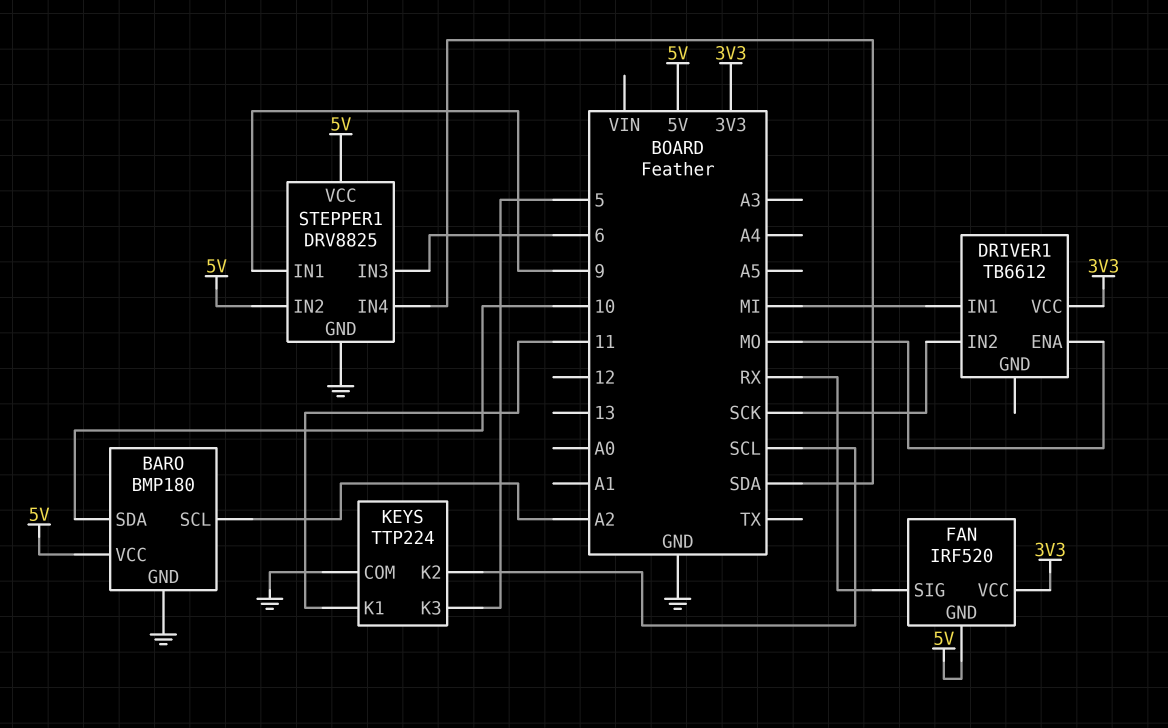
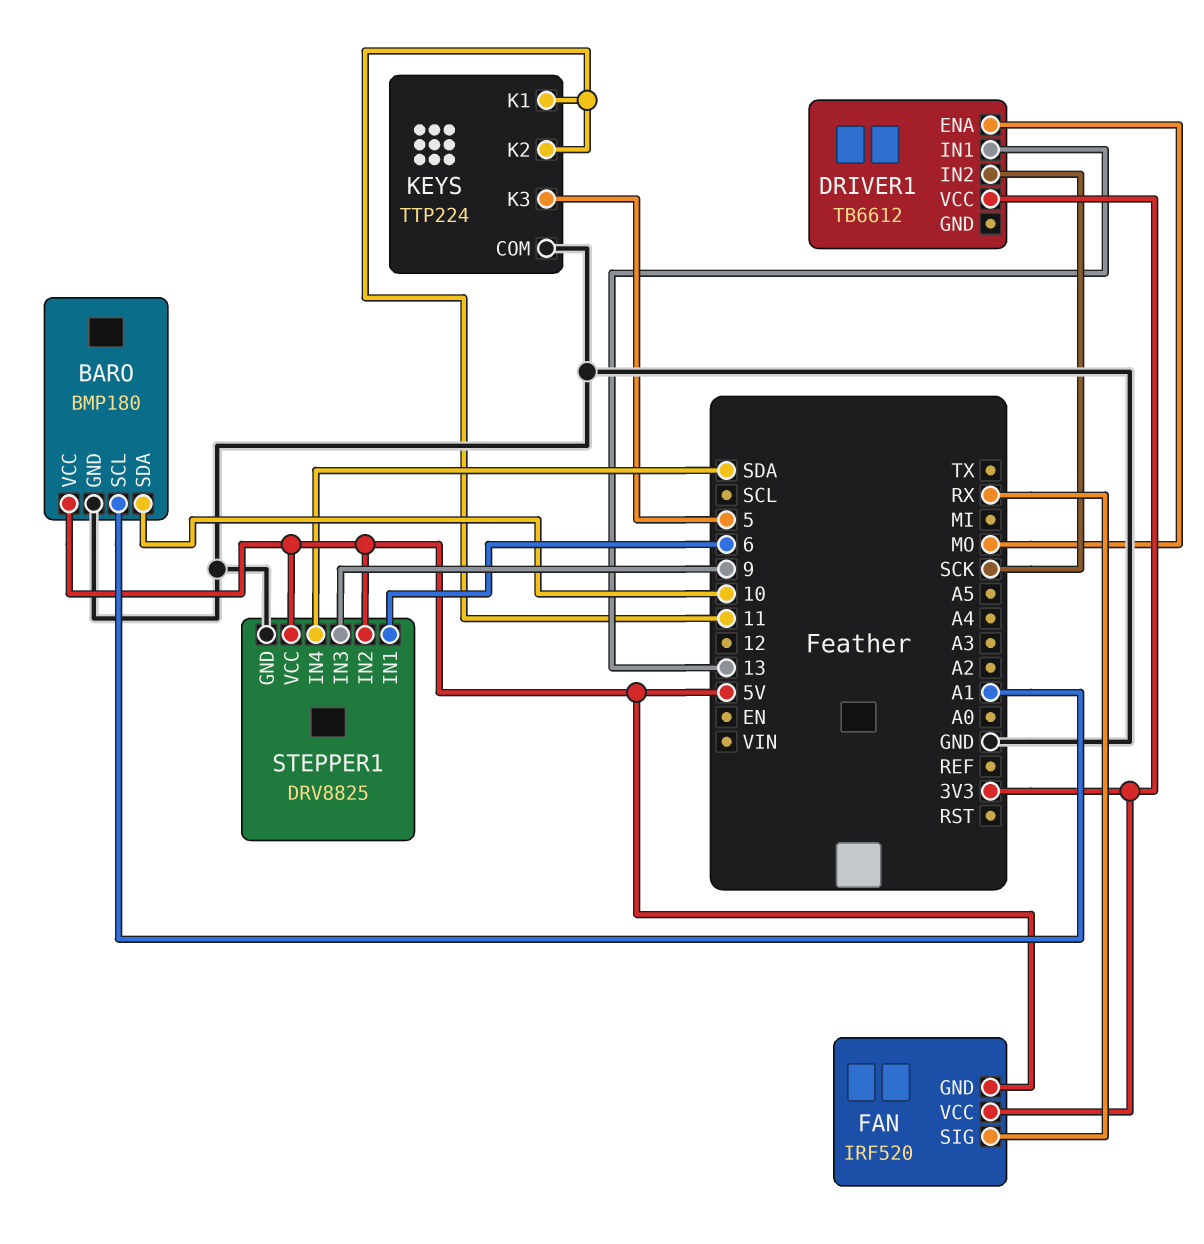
BARO pin SCL: A2 -> A1
DRIVER1 pin IN1: MI -> 13
KEYS pin K2: SCL -> 11
STEPPER1 pin IN1: 9 -> 6
STEPPER1 pin IN3: 6 -> 9

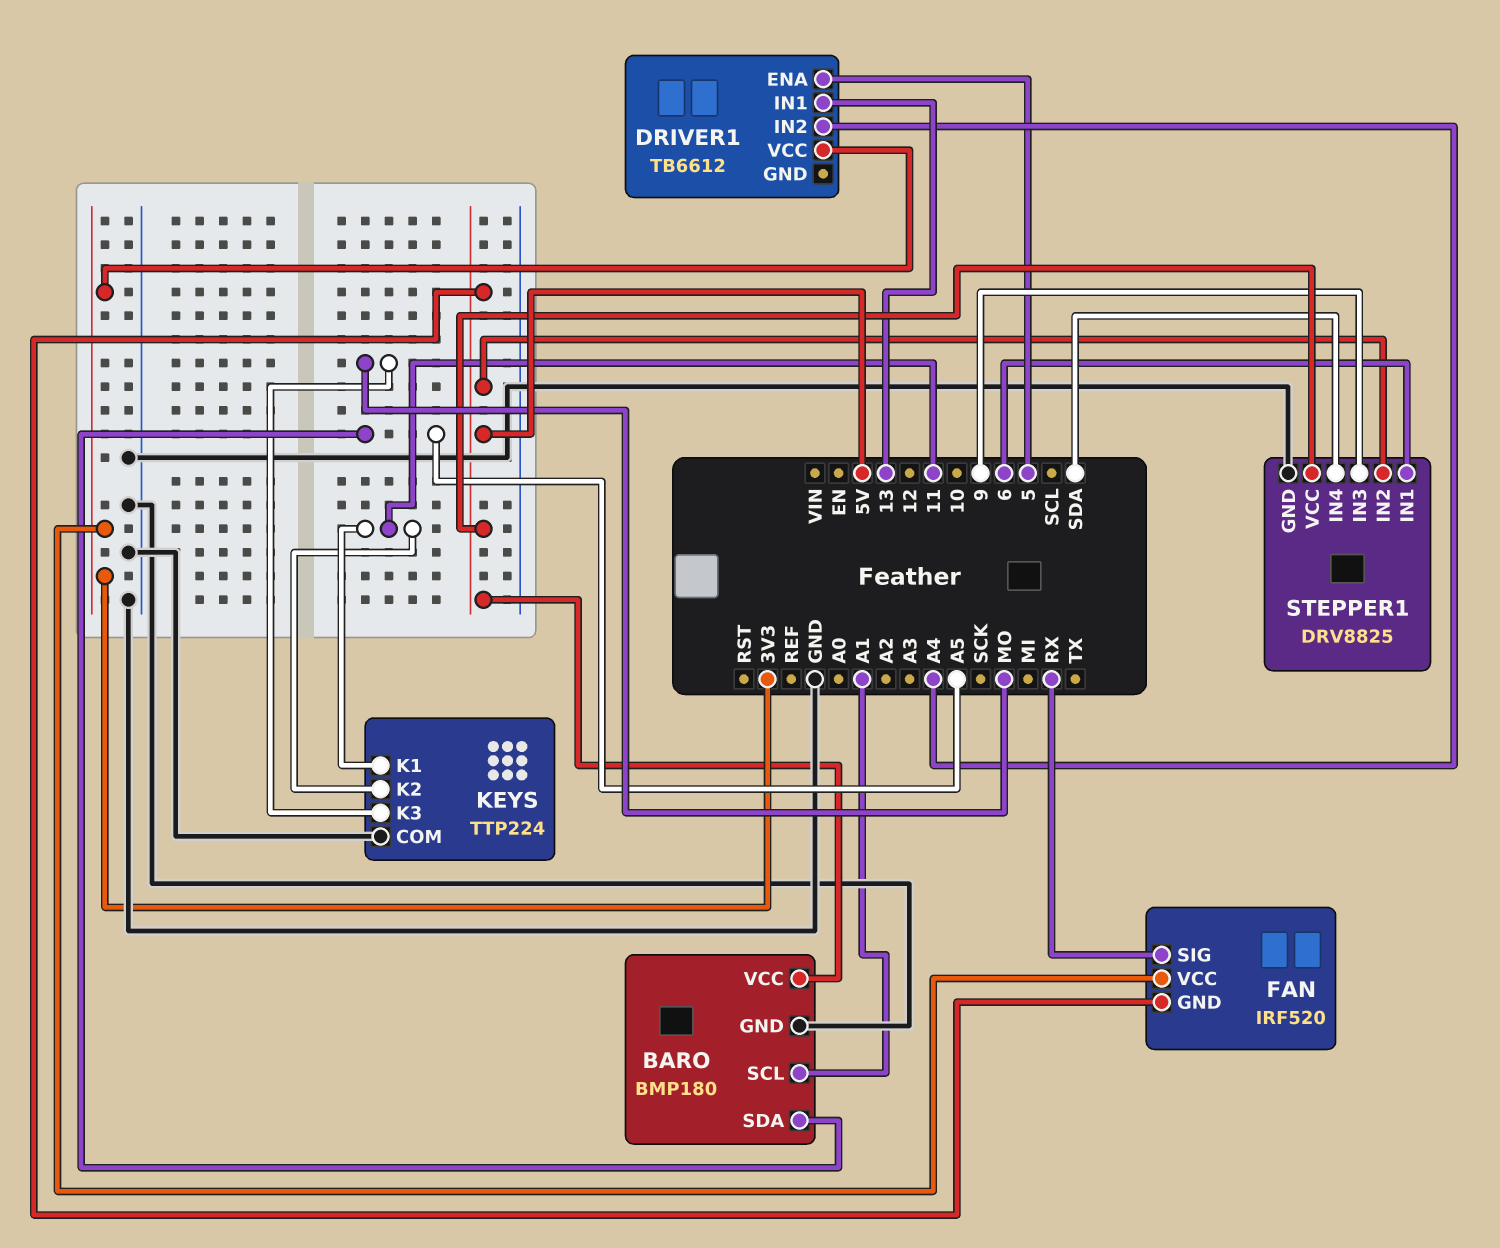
BARO pin SDA: 10 -> A5
DRIVER1 pin ENA: MO -> 5
DRIVER1 pin IN2: SCK -> A4
KEYS pin K3: 5 -> MO

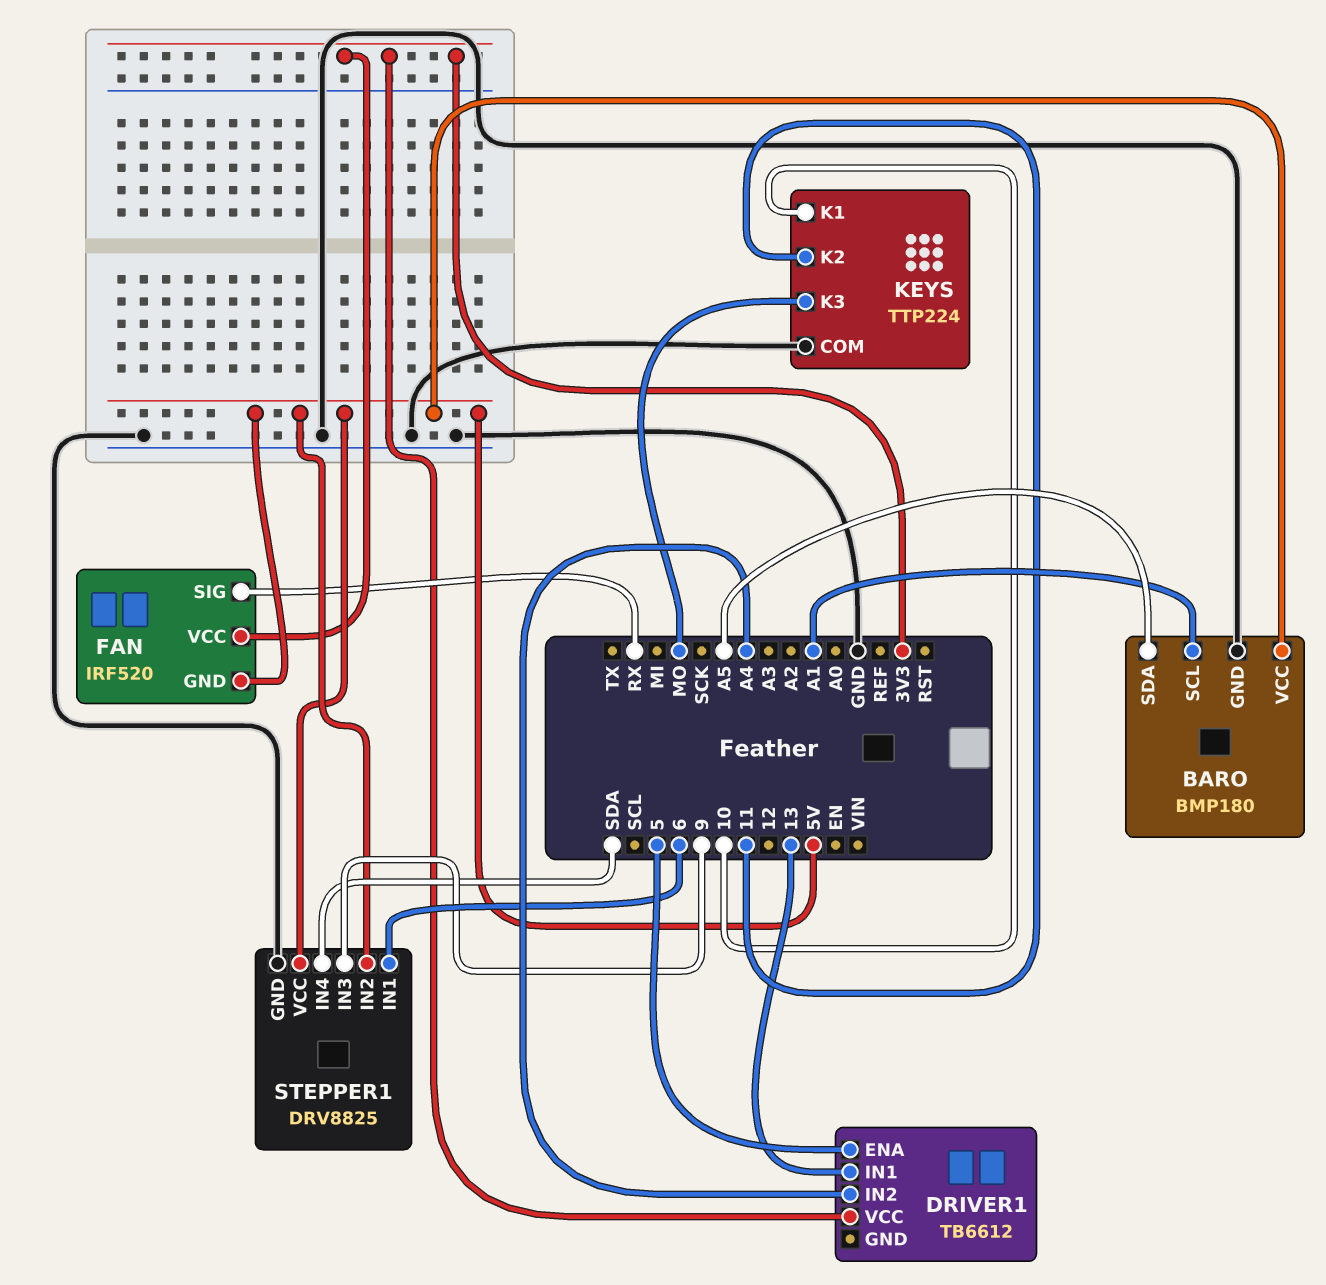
KEYS pin K1: 11 -> 10

